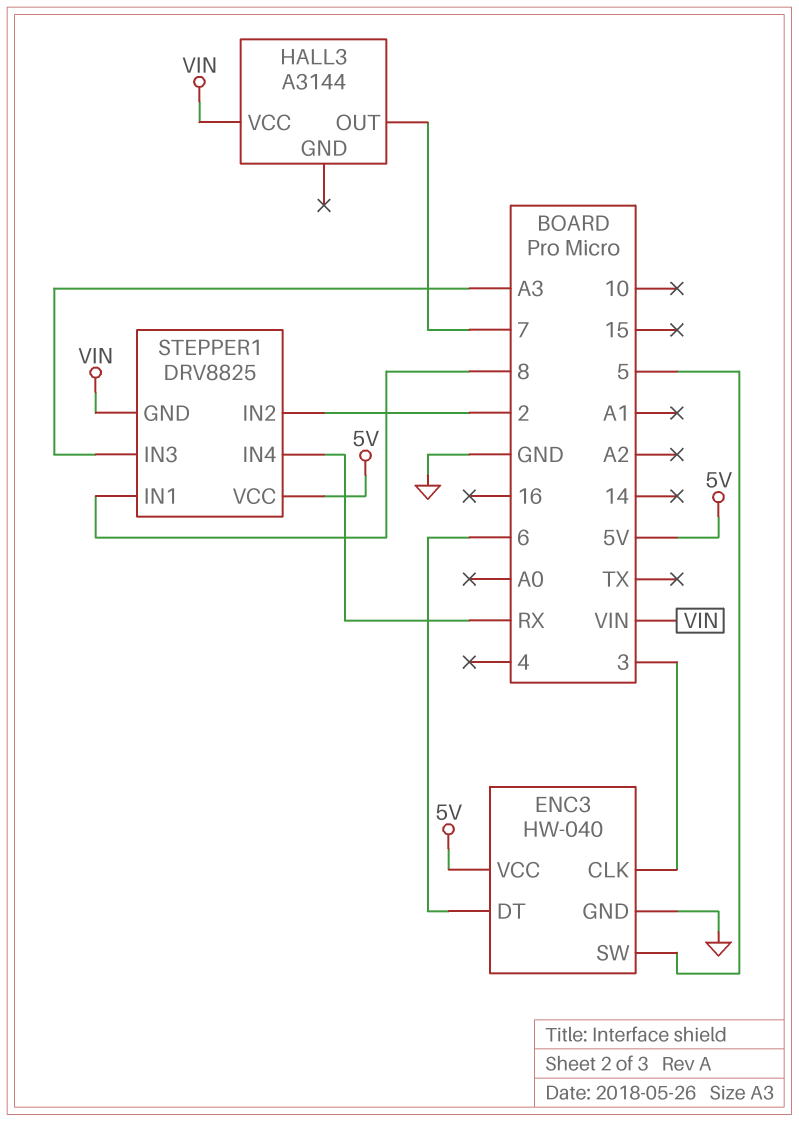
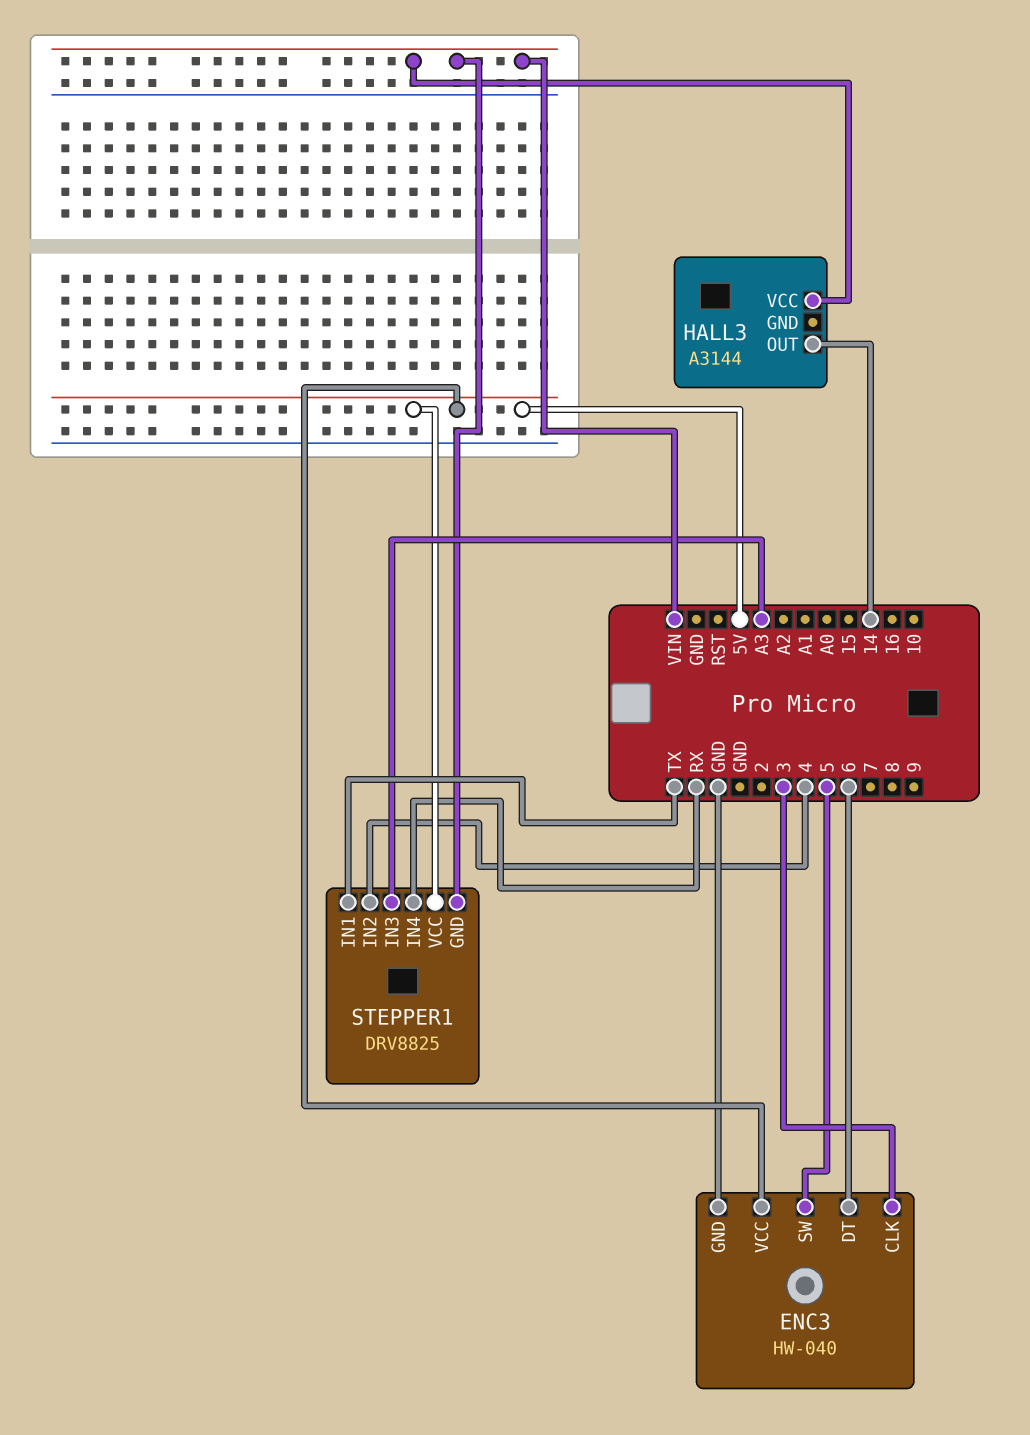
HALL3 pin OUT: 7 -> 14
STEPPER1 pin IN1: 8 -> TX
STEPPER1 pin IN2: 2 -> 4

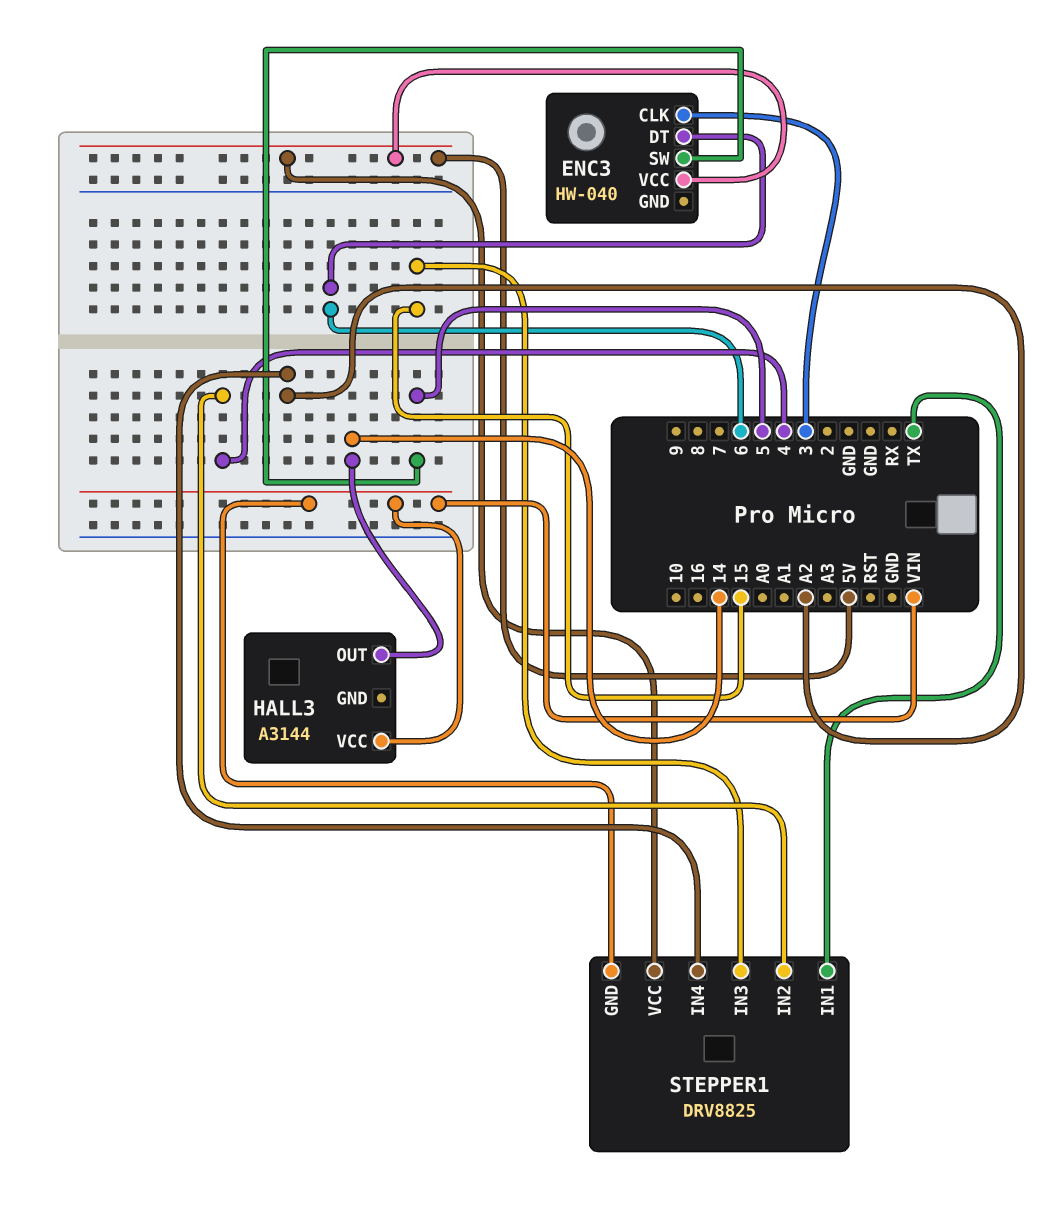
ENC3 pin GND: GND -> none
STEPPER1 pin IN3: A3 -> 15
STEPPER1 pin IN4: RX -> A2

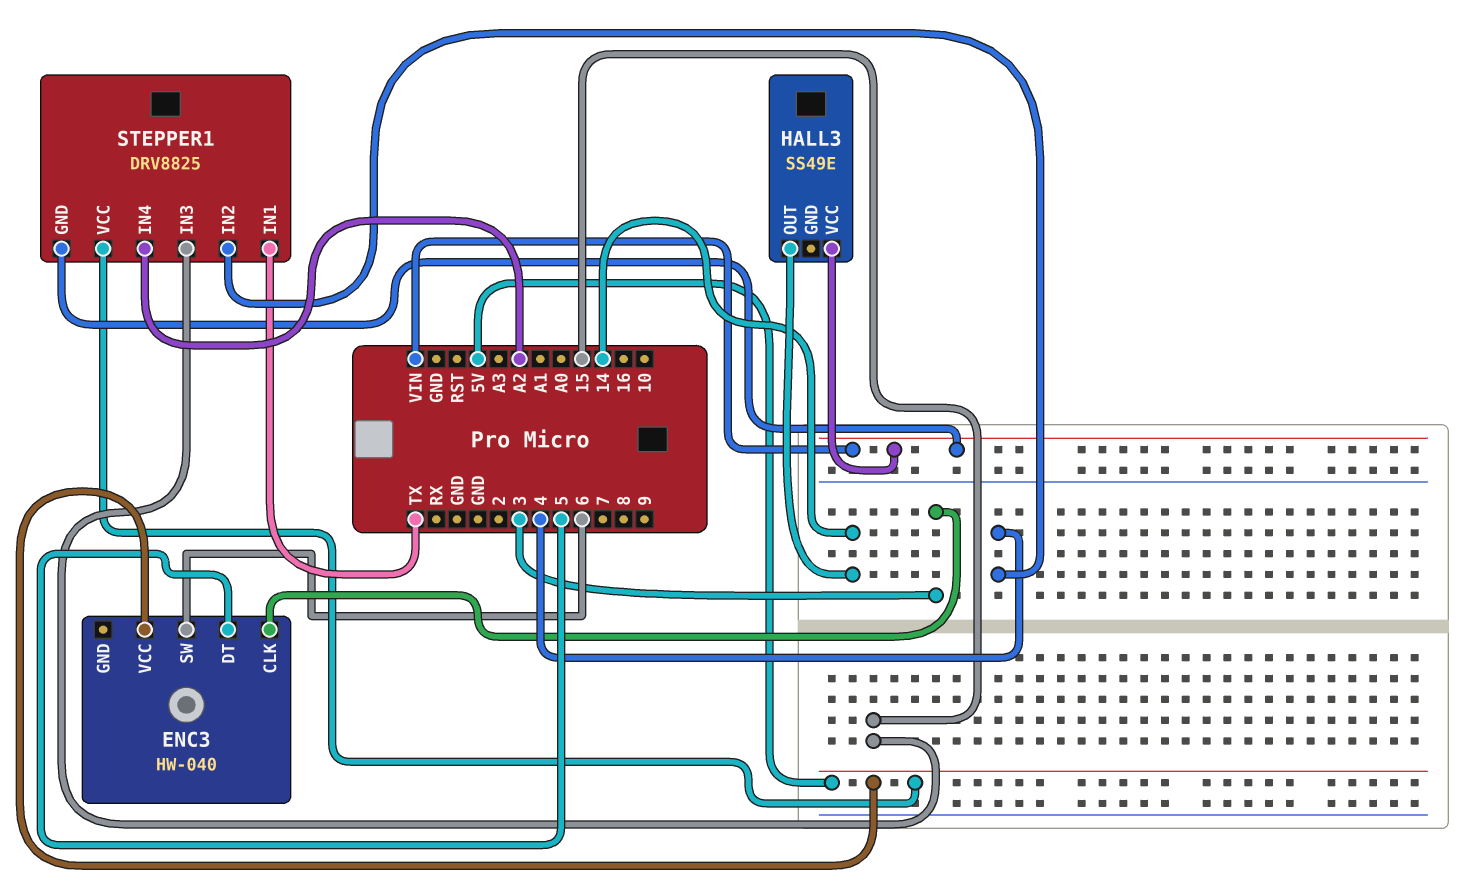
ENC3 pin DT: 6 -> 5
ENC3 pin SW: 5 -> 6
HALL3: A3144 -> SS49E

